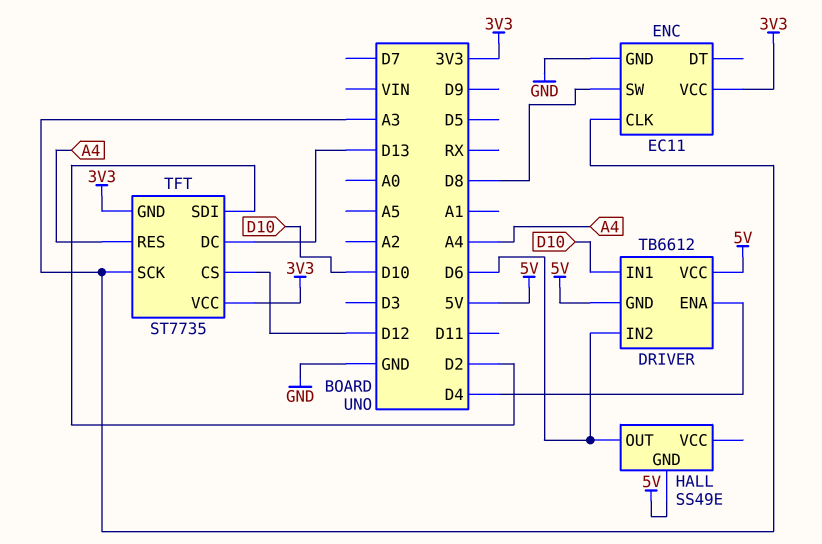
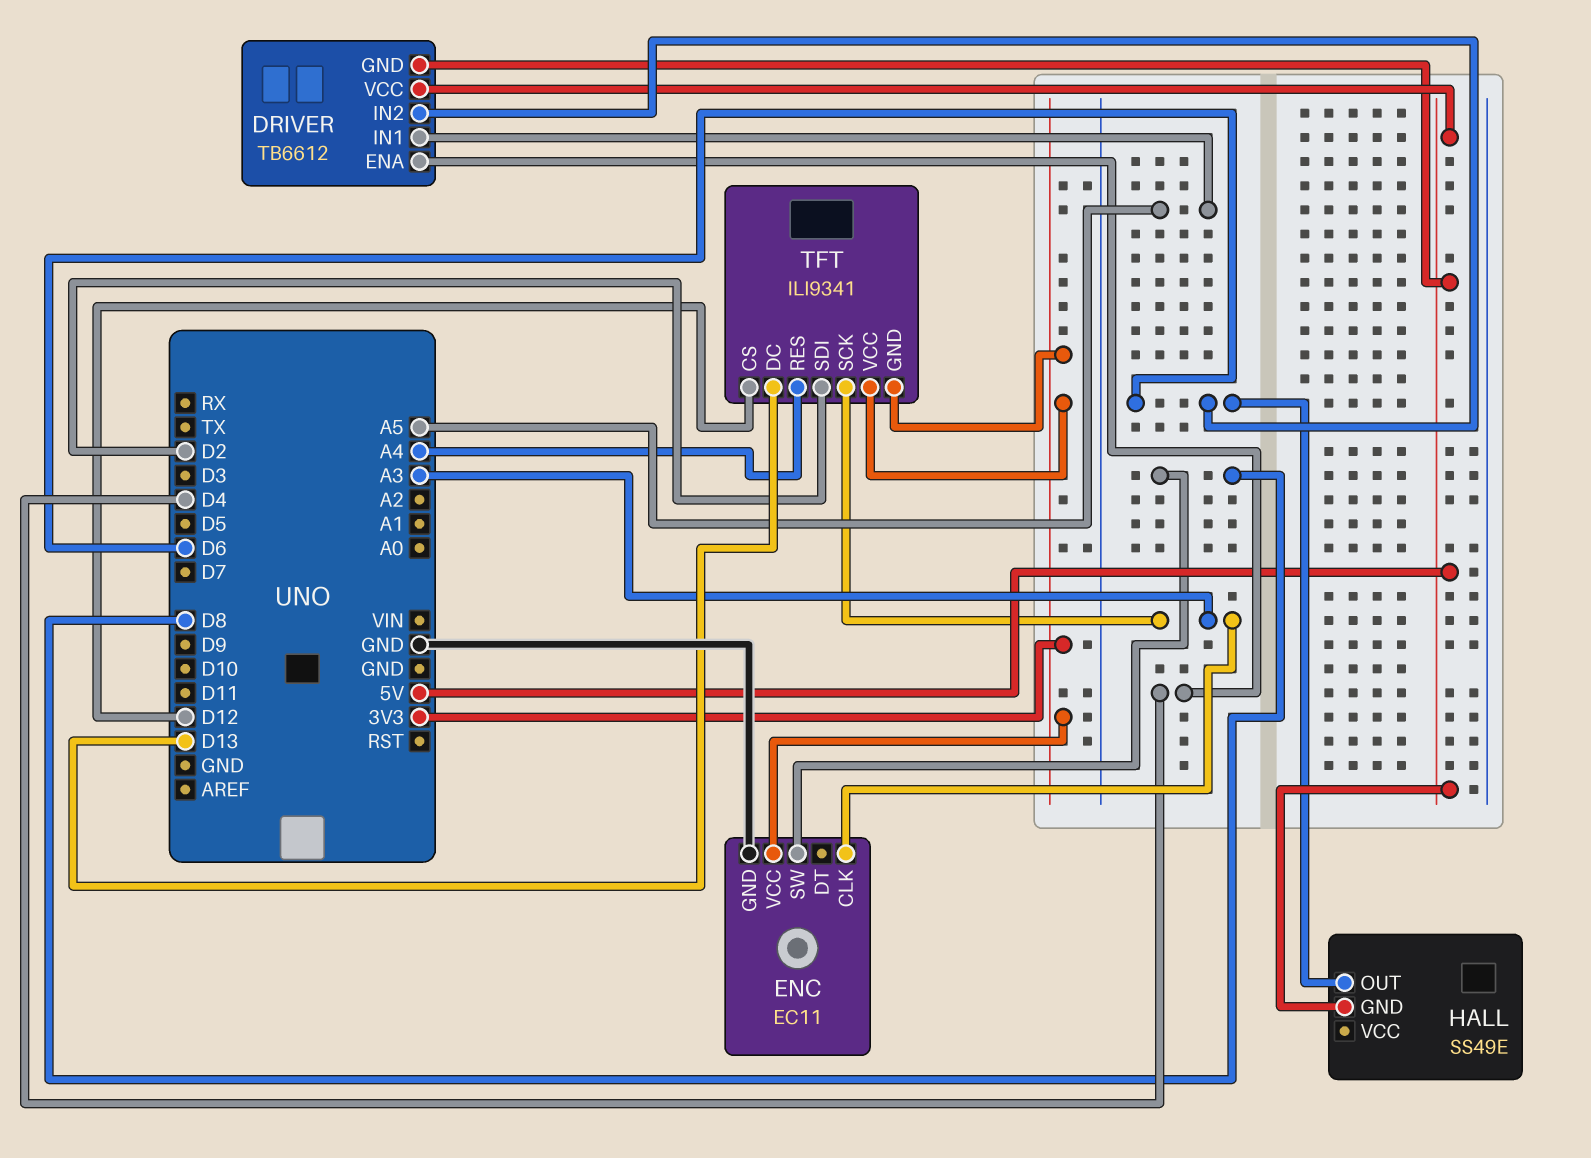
DRIVER pin IN1: D10 -> A5
TFT: ST7735 -> ILI9341

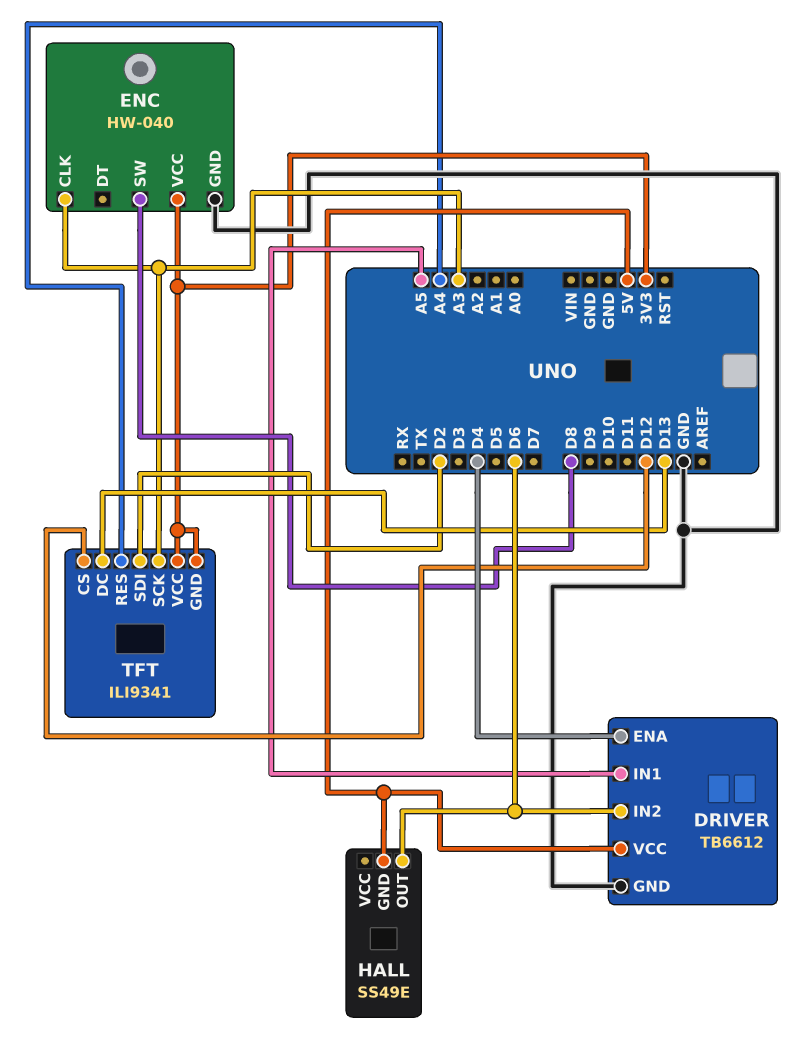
DRIVER pin GND: 5V -> GND
ENC: EC11 -> HW-040

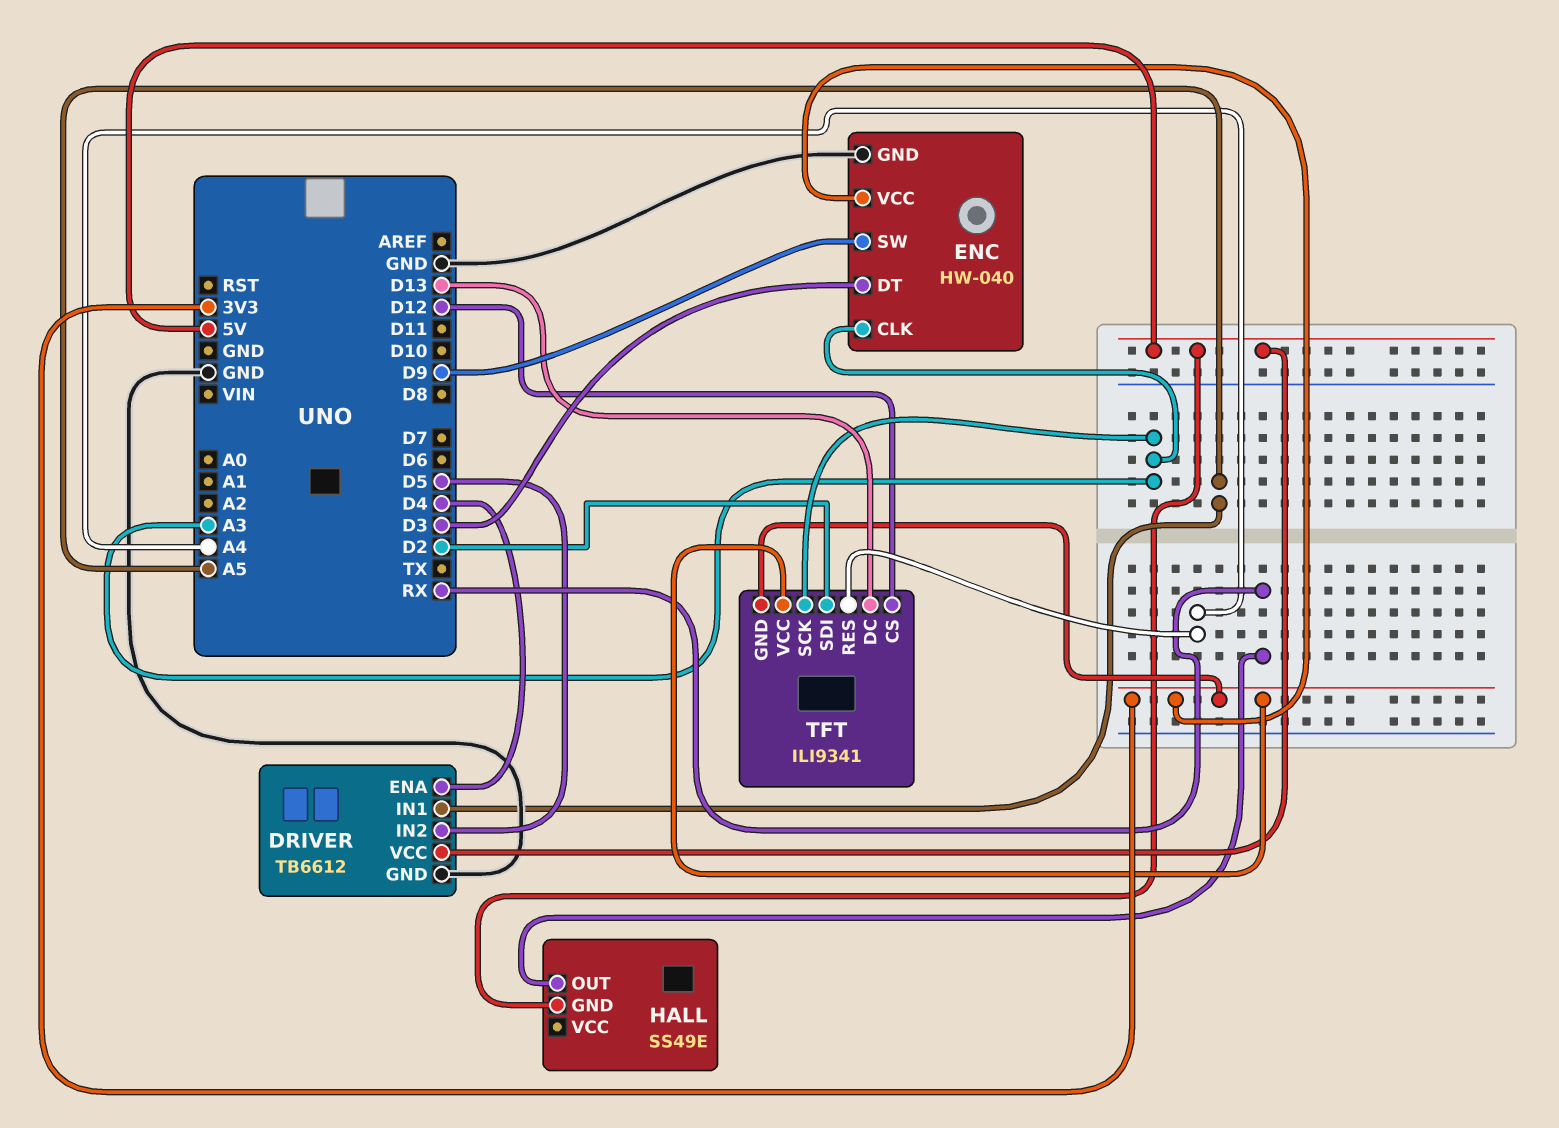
DRIVER pin IN2: D6 -> D5
ENC pin DT: none -> D3
ENC pin SW: D8 -> D9
HALL pin OUT: D6 -> RX

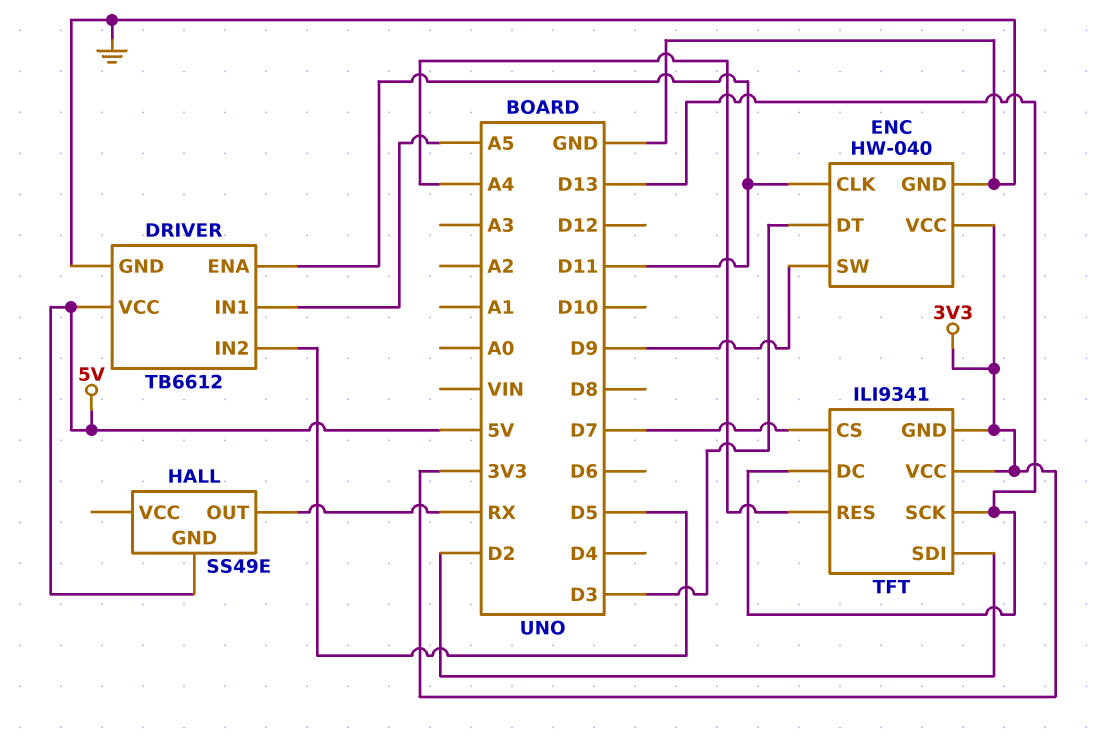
DRIVER pin ENA: D4 -> D11
ENC pin CLK: A3 -> D11
TFT pin CS: D12 -> D7
TFT pin SCK: A3 -> D13

